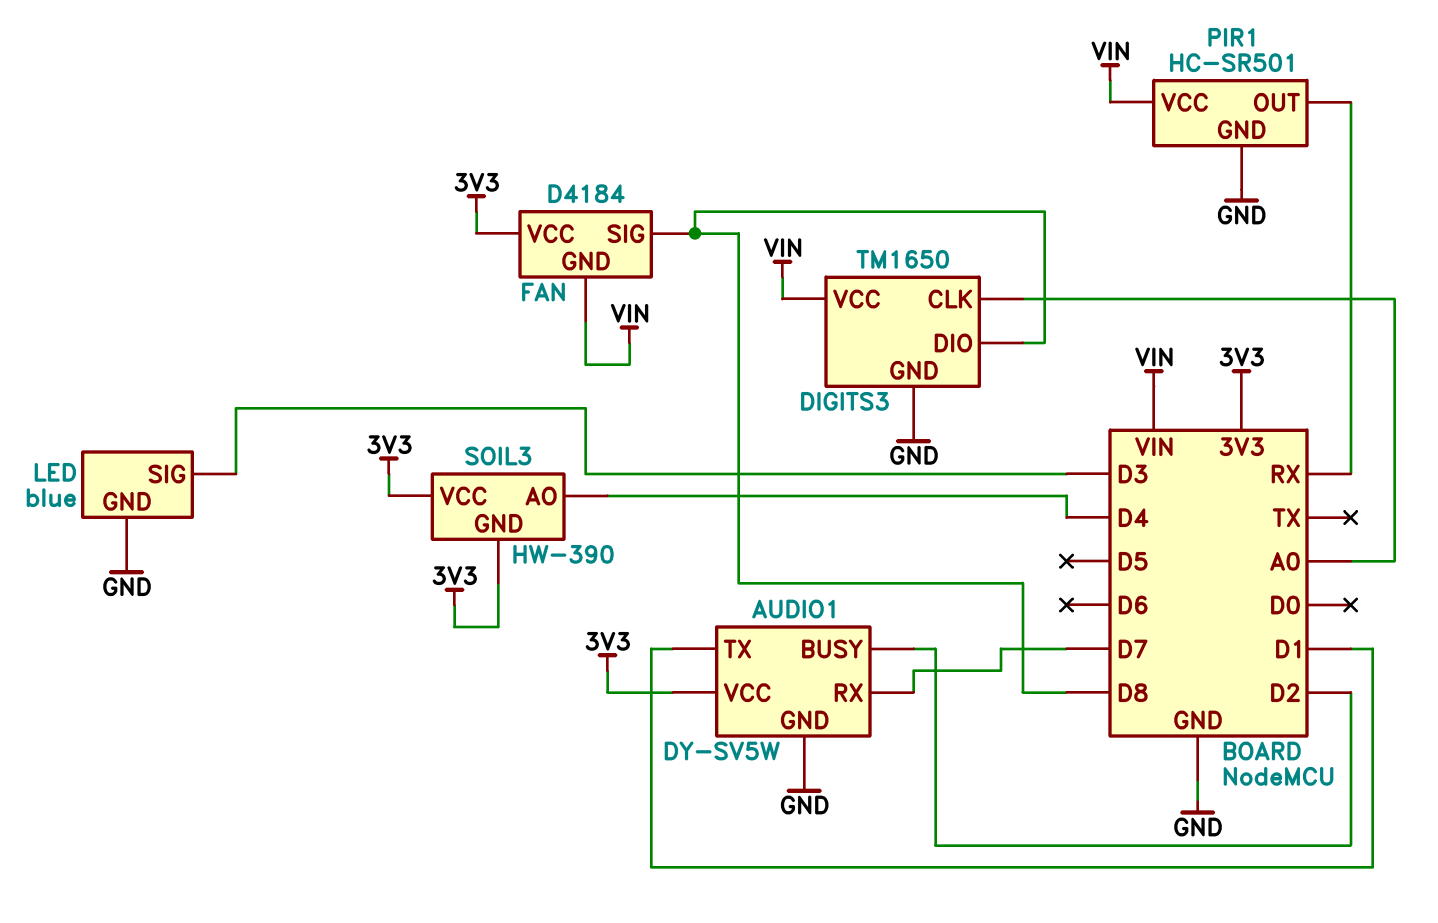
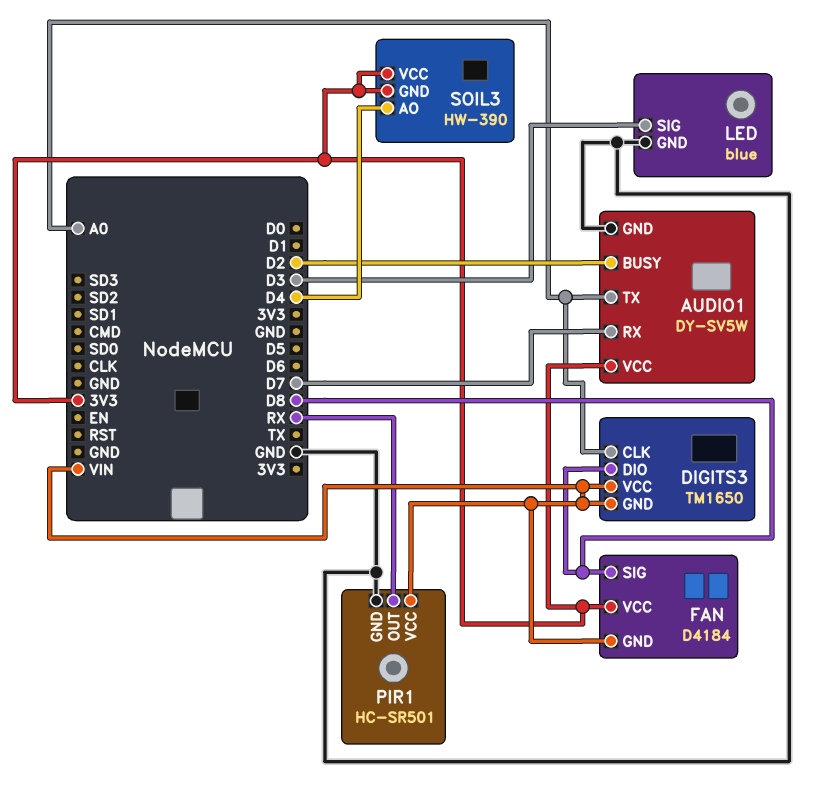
AUDIO1 pin TX: D1 -> A0
DIGITS3 pin GND: GND -> VIN

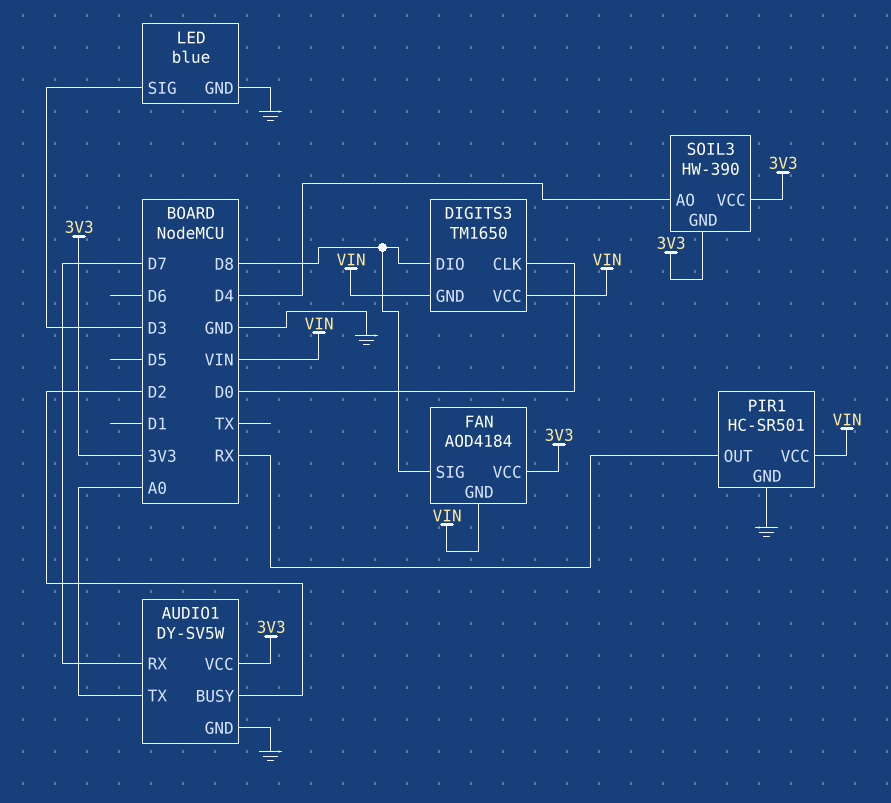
DIGITS3 pin CLK: A0 -> D0
FAN: D4184 -> AOD4184

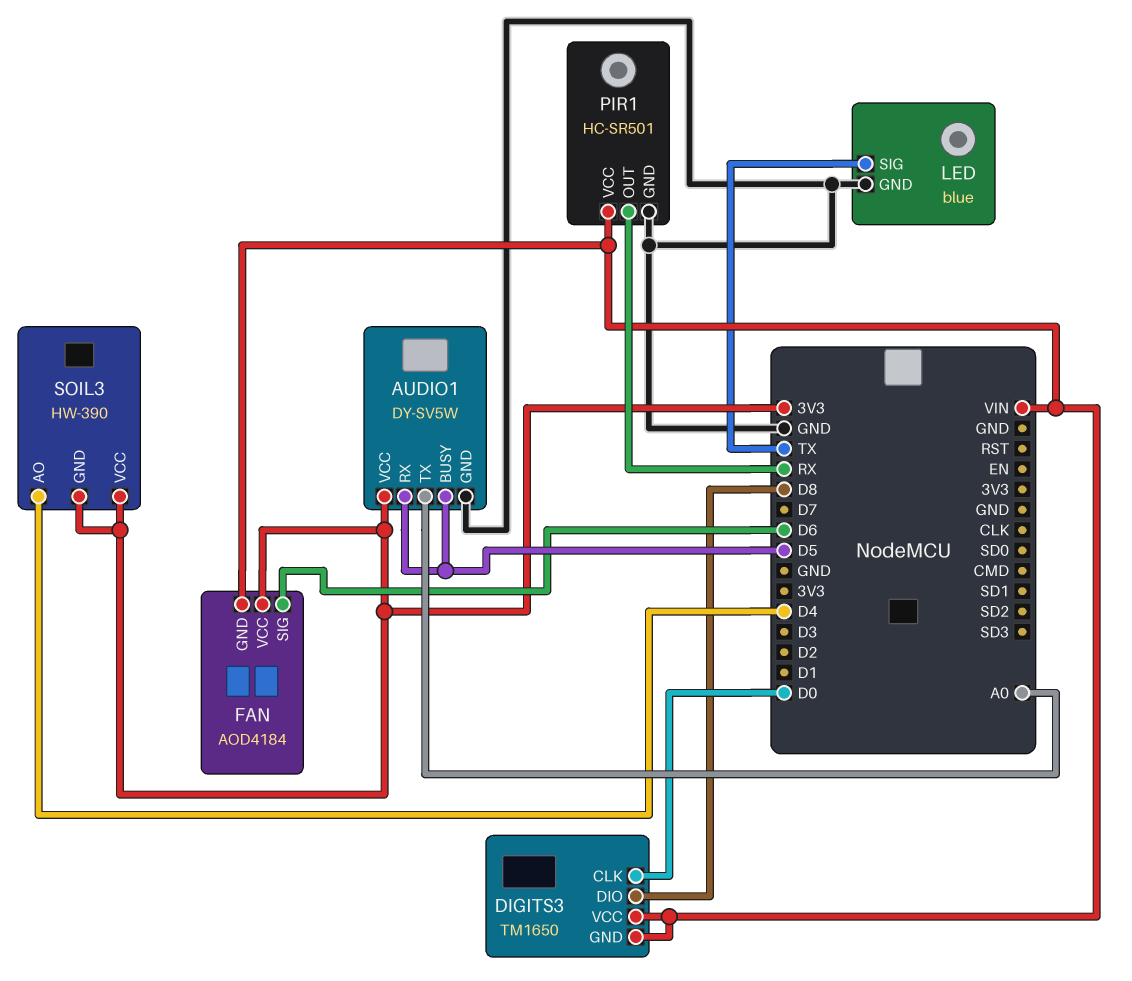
AUDIO1 pin BUSY: D2 -> D5
AUDIO1 pin RX: D7 -> D5
FAN pin SIG: D8 -> D6
LED pin SIG: D3 -> TX

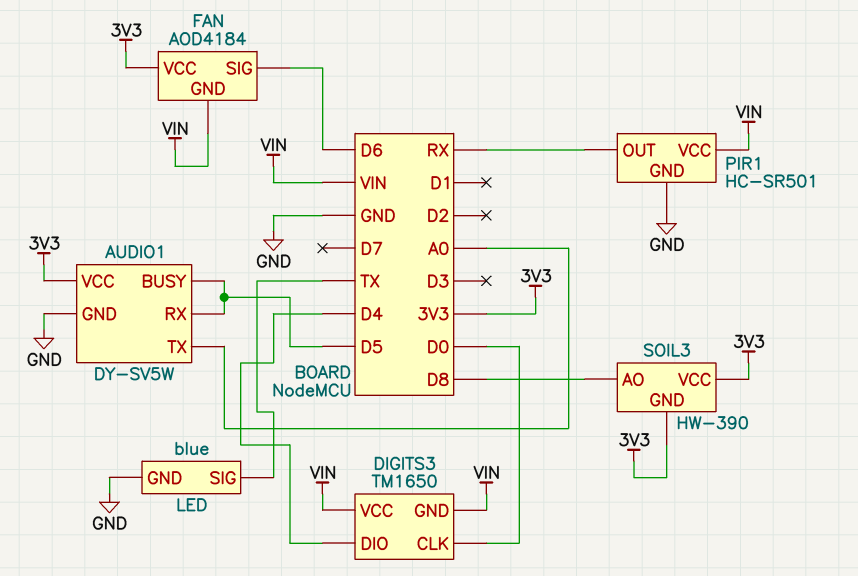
DIGITS3 pin DIO: D8 -> D4
SOIL3 pin AO: D4 -> D8

